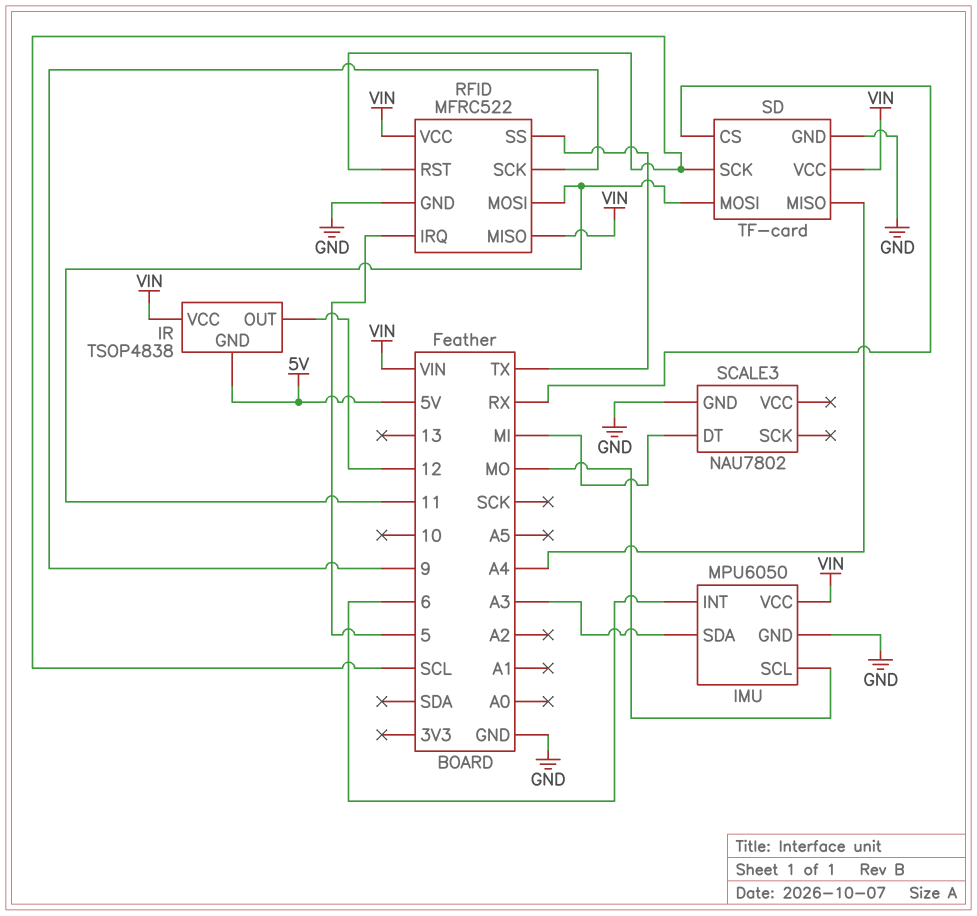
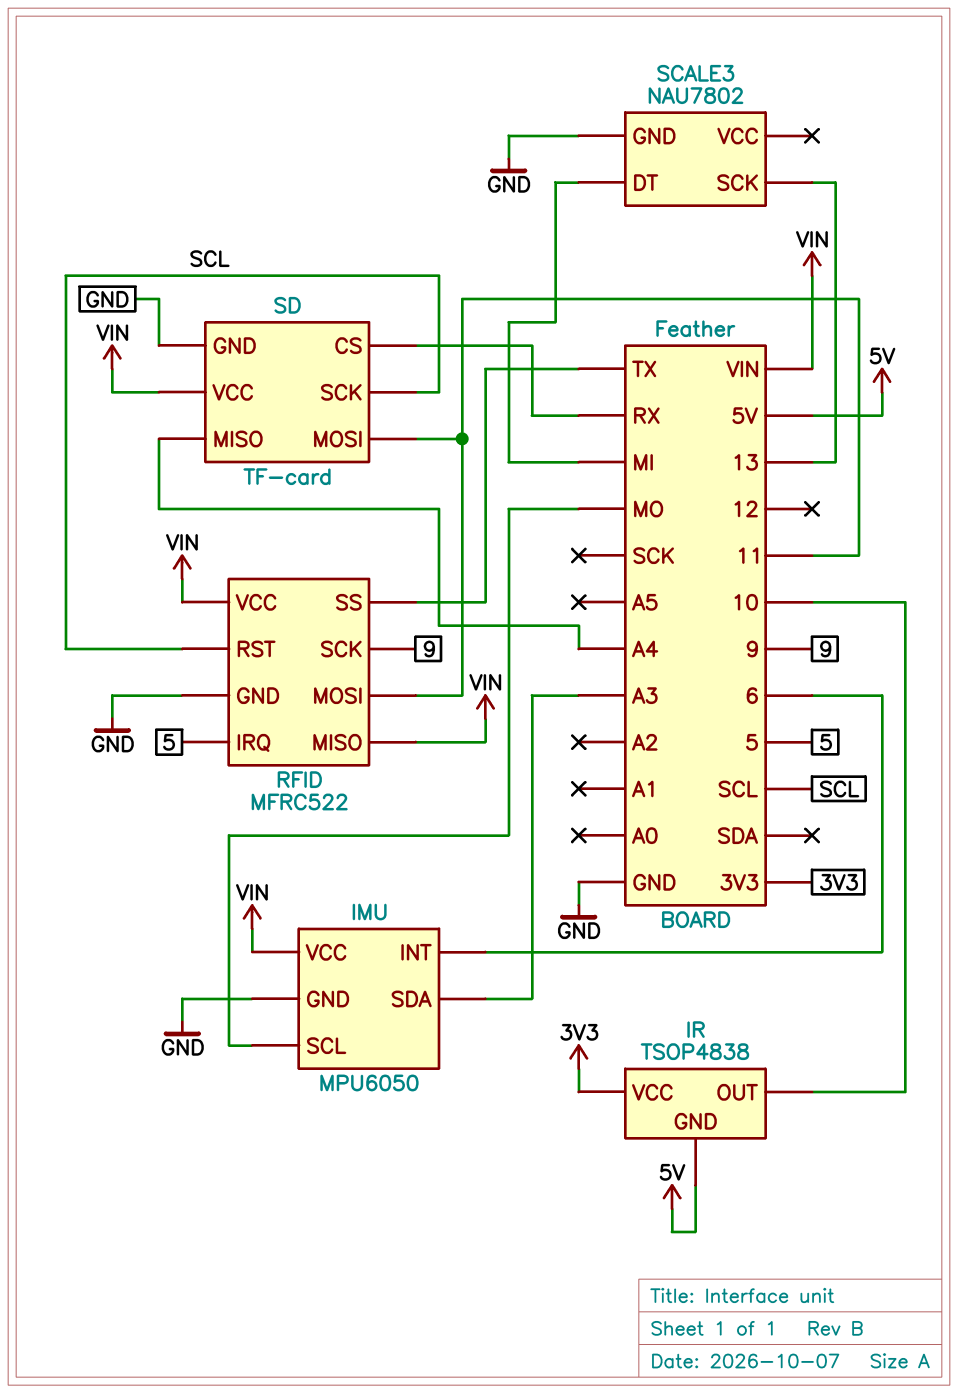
IR pin OUT: 12 -> 10
IR pin VCC: VIN -> 3V3
SCALE3 pin SCK: none -> 13

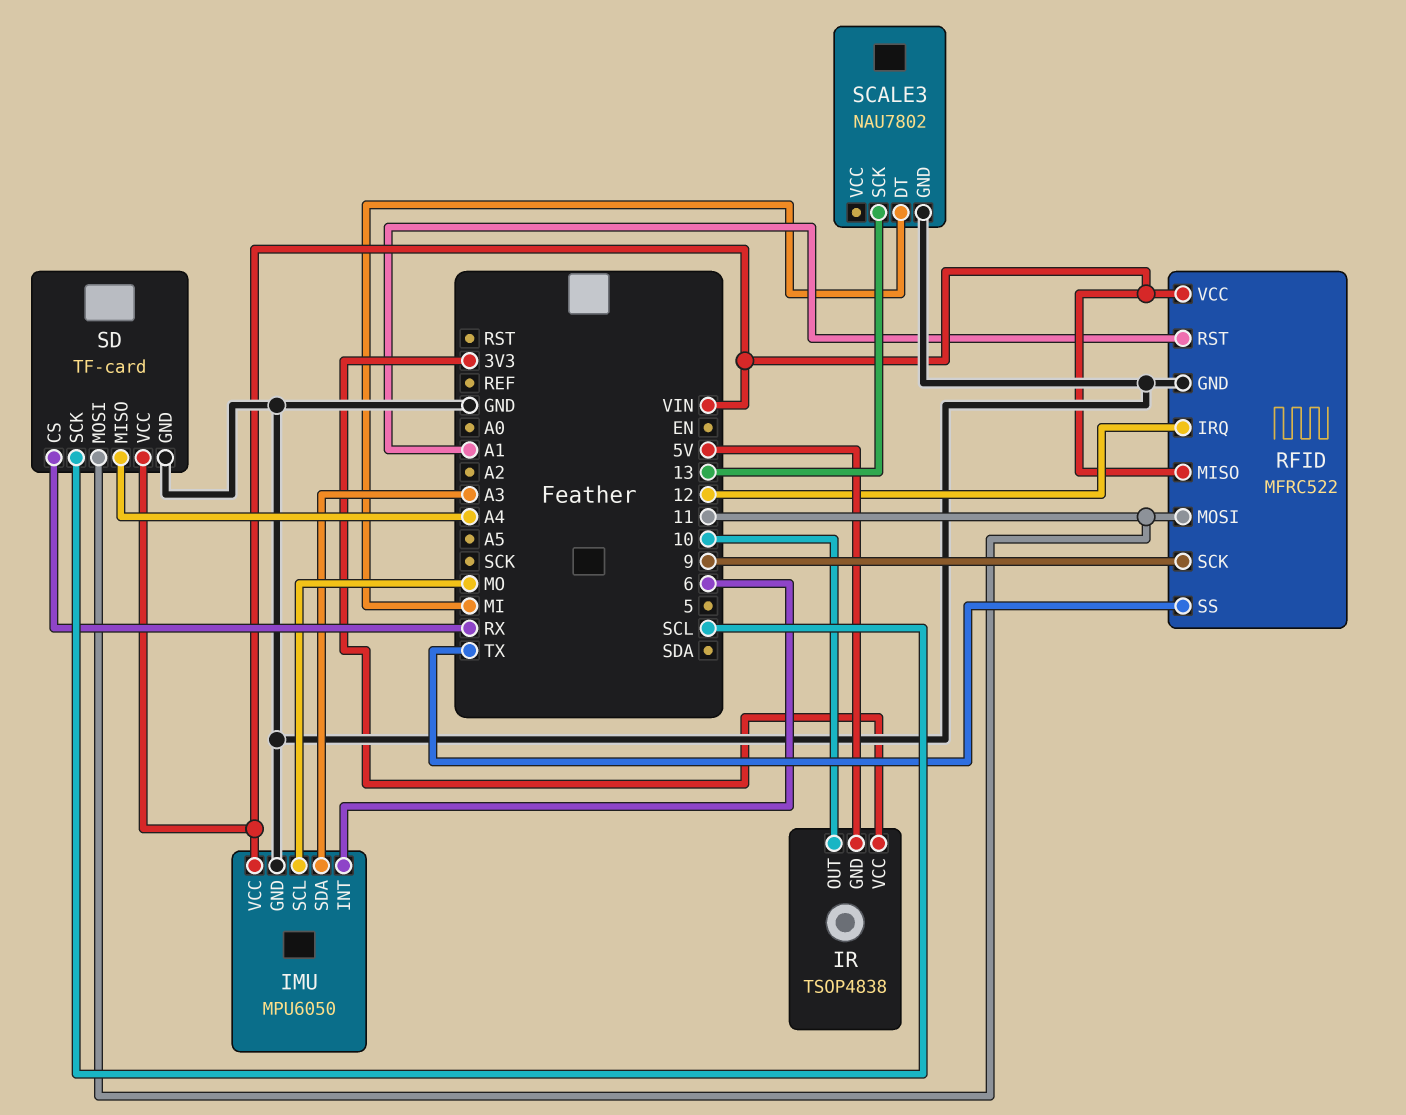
RFID pin IRQ: 5 -> 12
RFID pin RST: SCL -> A1

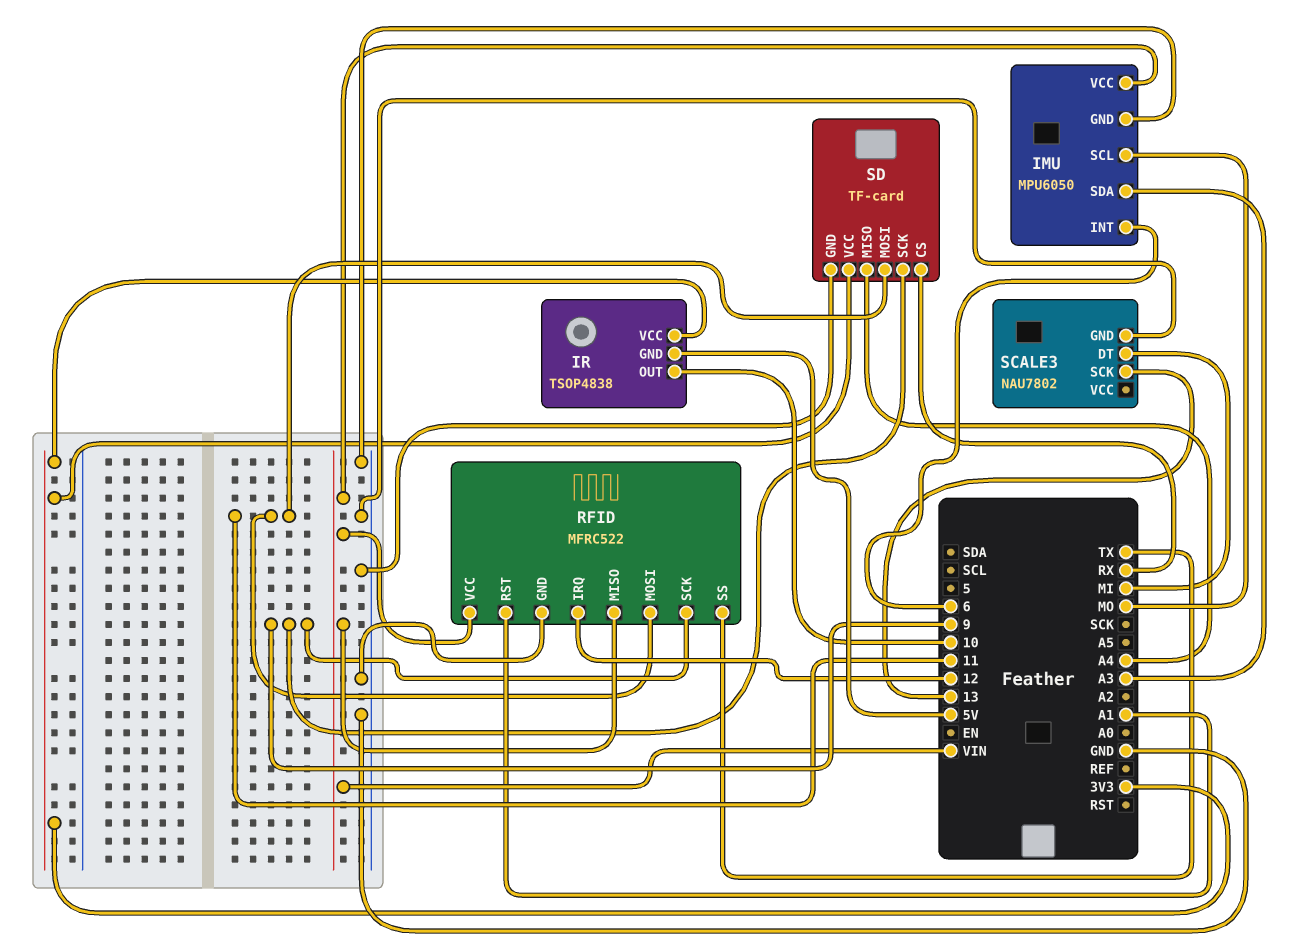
SD pin SCK: SCL -> 9
SD pin VCC: VIN -> 3V3

